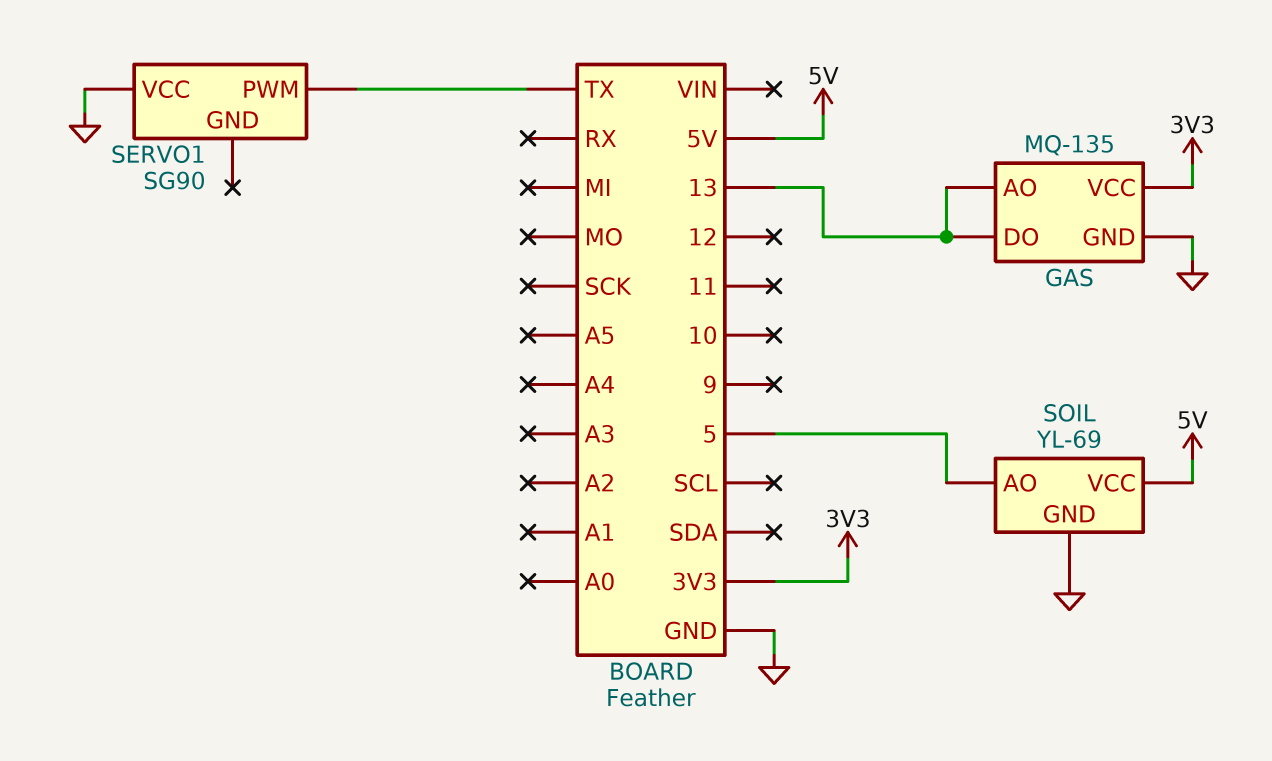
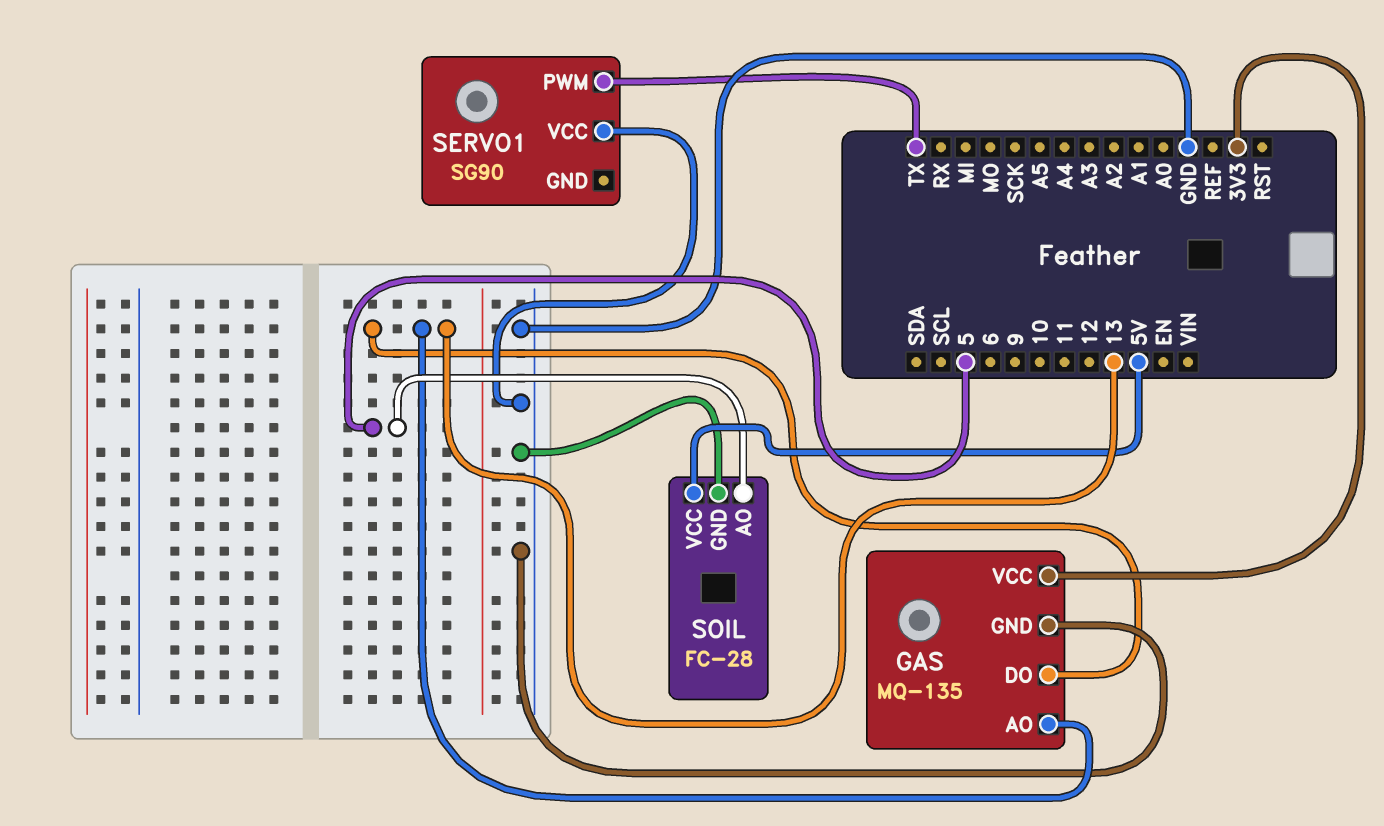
SOIL: YL-69 -> FC-28

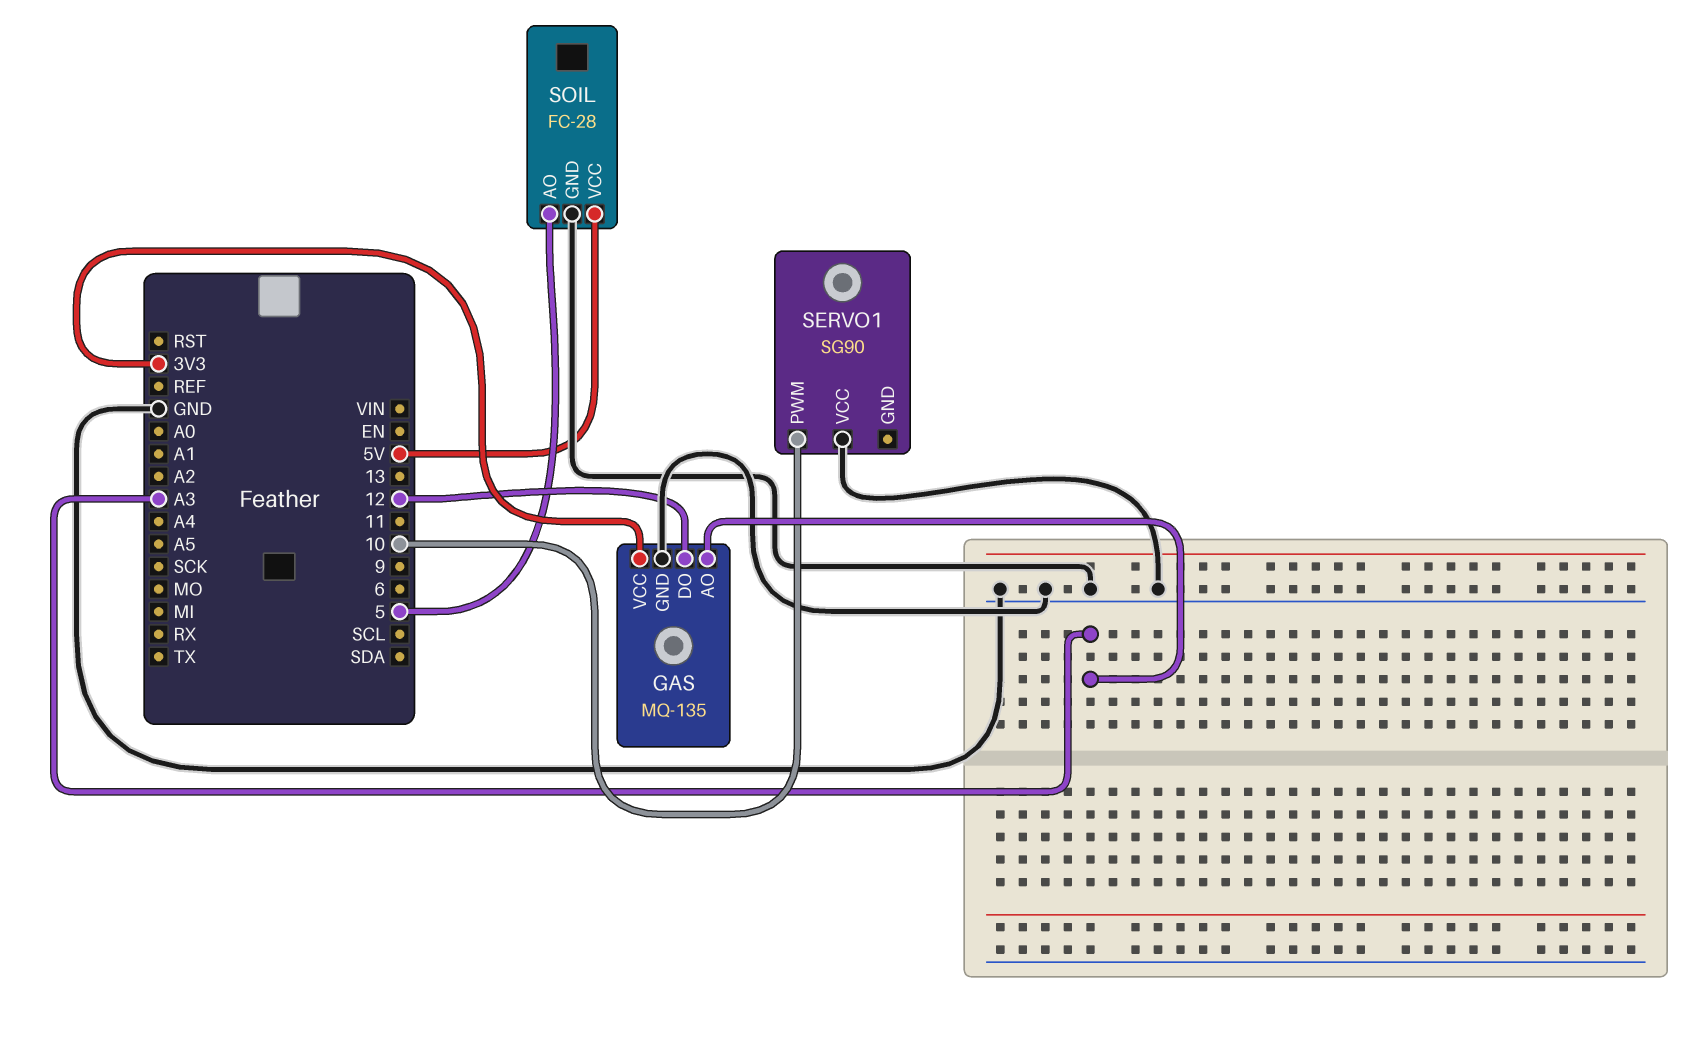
GAS pin AO: 13 -> A3
GAS pin DO: 13 -> 12
SERVO1 pin PWM: TX -> 10

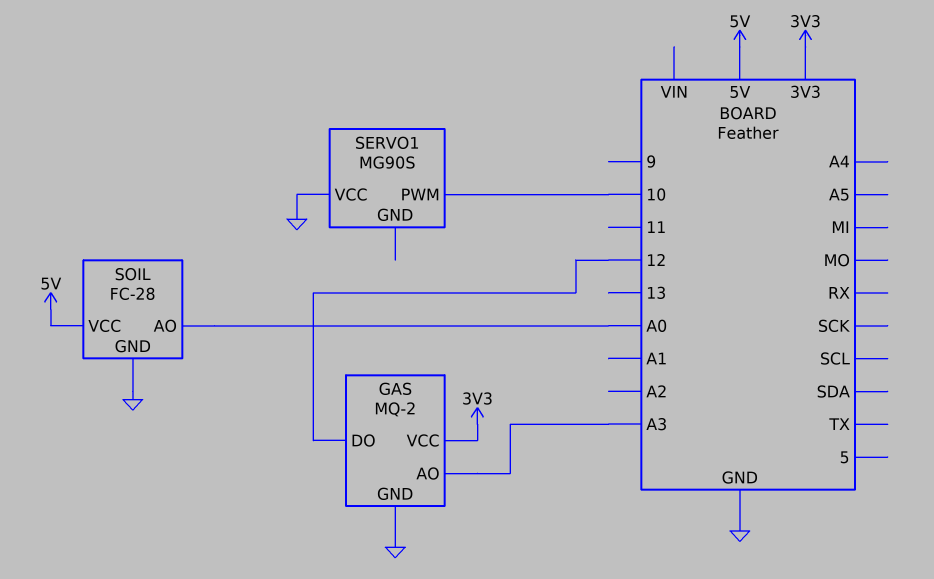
GAS: MQ-135 -> MQ-2
SERVO1: SG90 -> MG90S
SOIL pin AO: 5 -> A0

